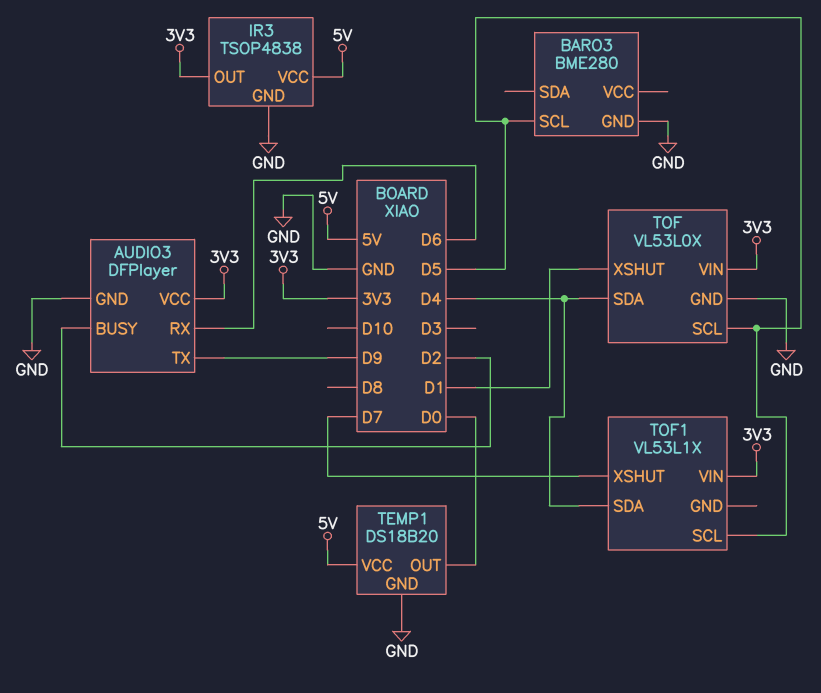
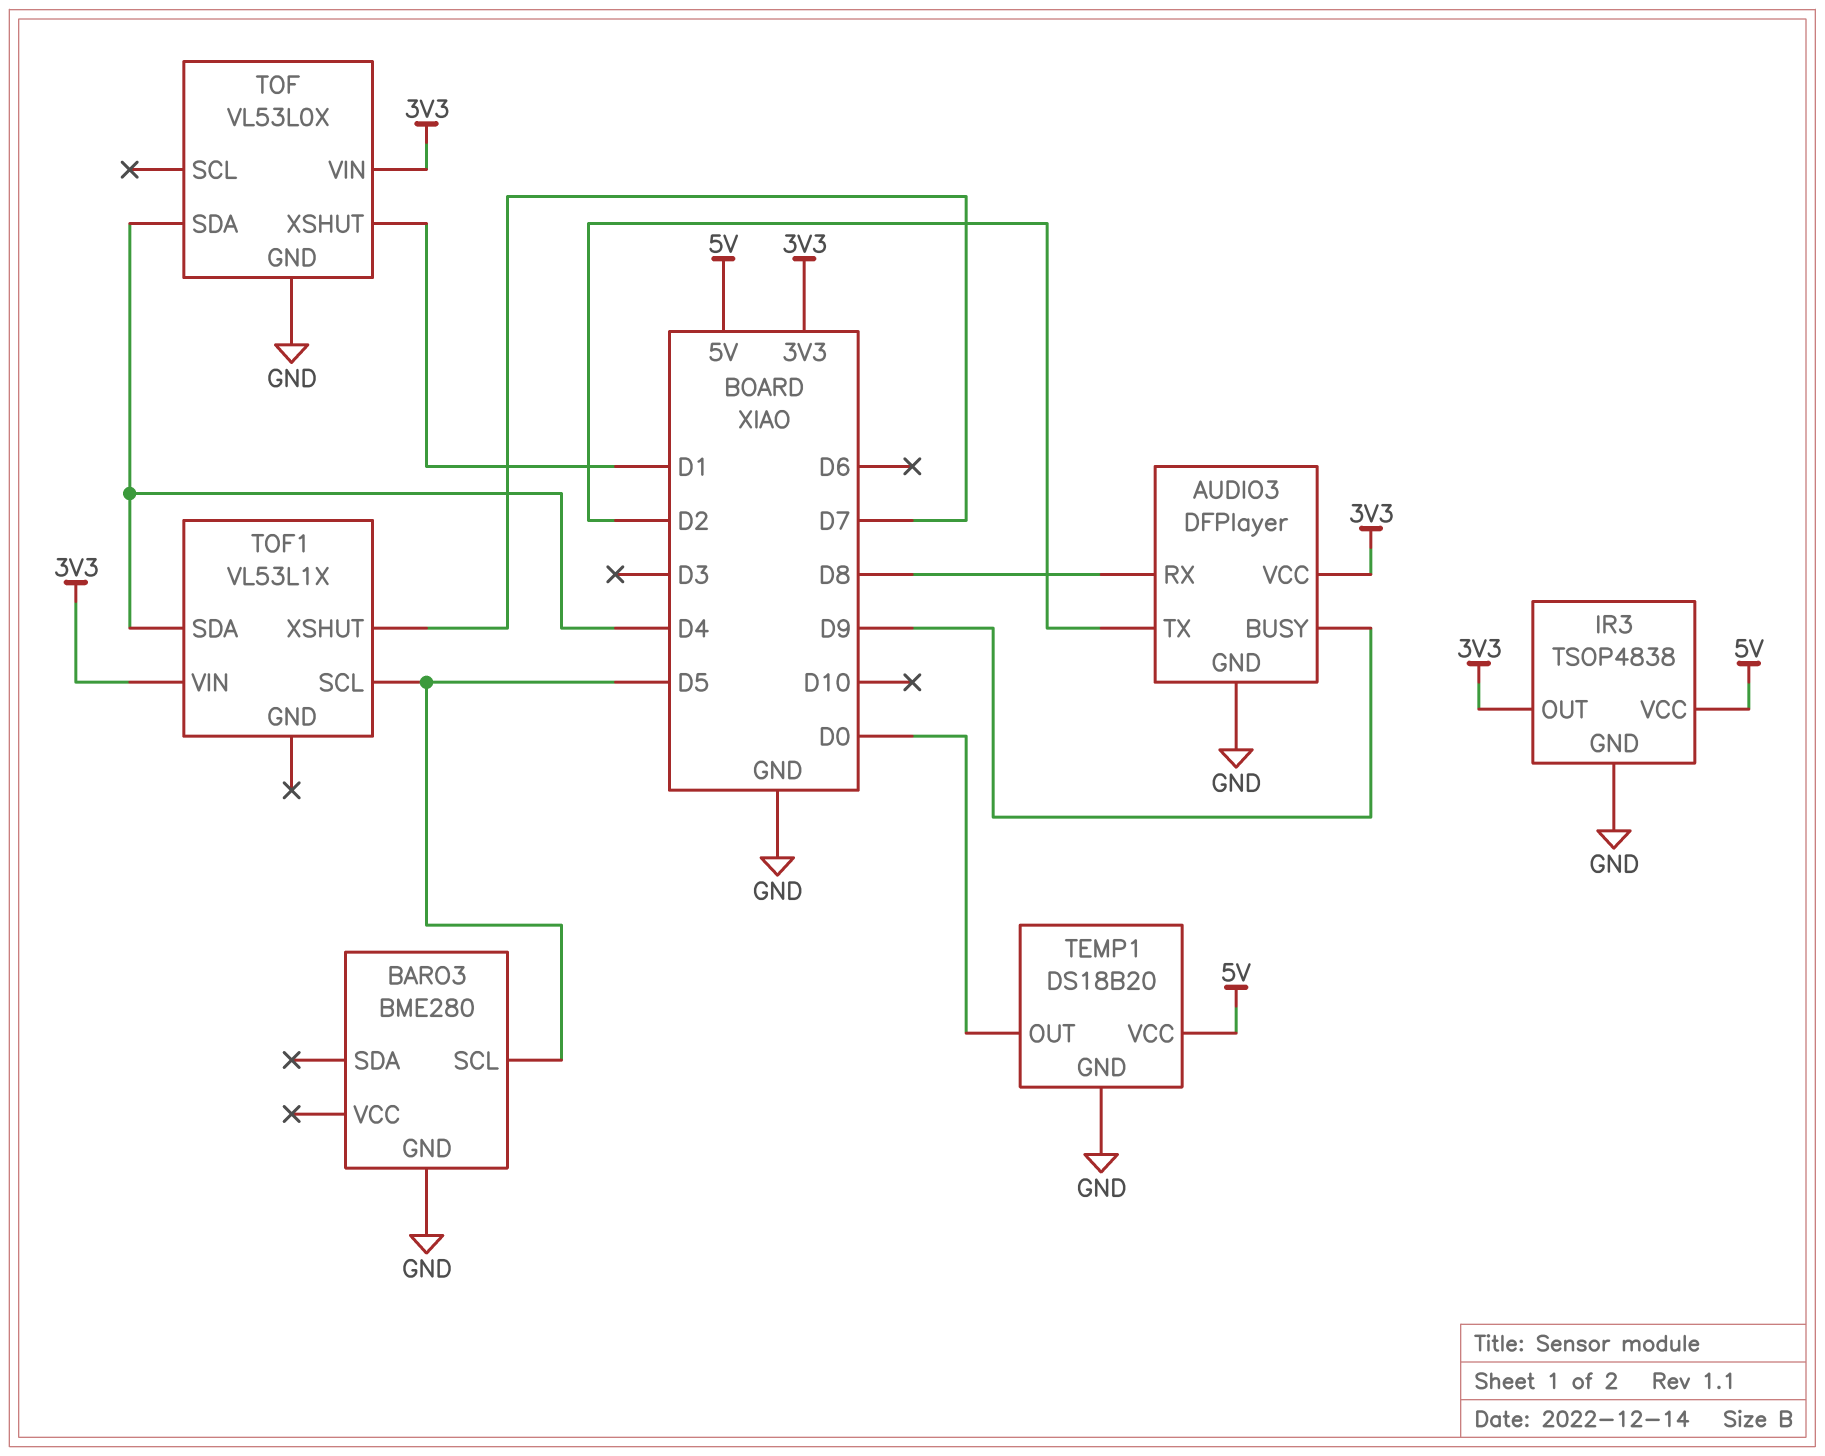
AUDIO3 pin BUSY: D2 -> D9
AUDIO3 pin RX: D6 -> D8
AUDIO3 pin TX: D9 -> D2
TOF pin SCL: D5 -> none

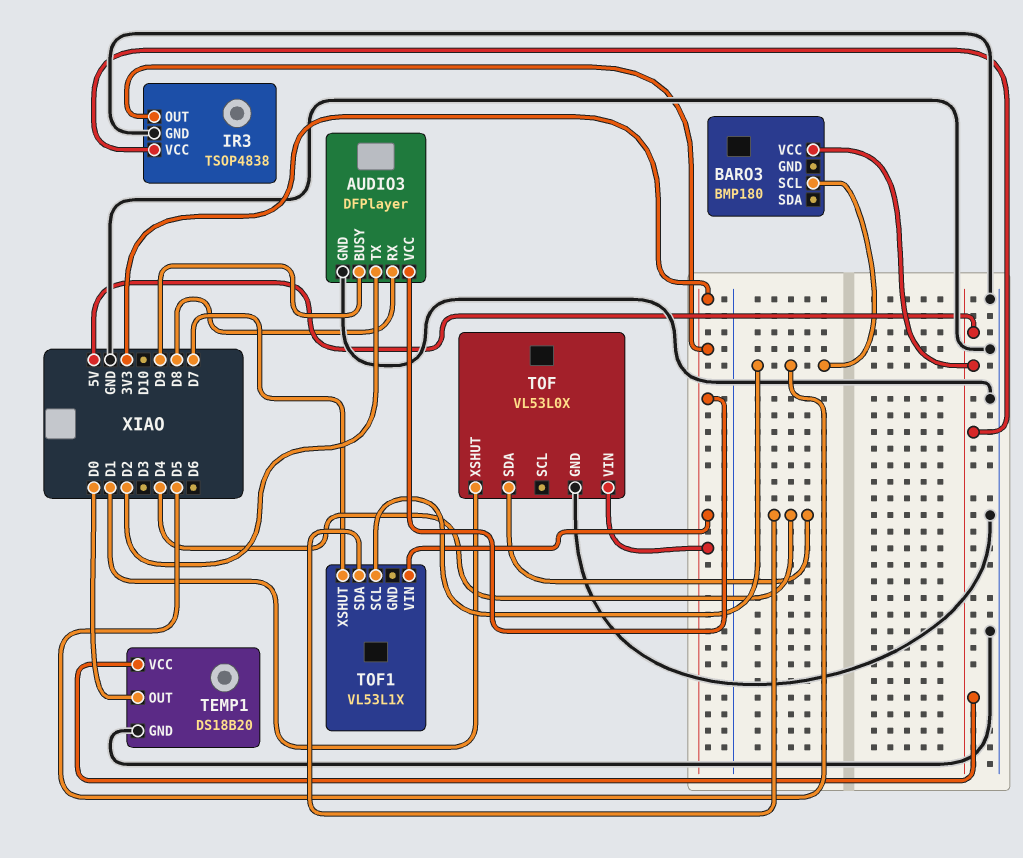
BARO3: BME280 -> BMP180
BARO3 pin GND: GND -> none
BARO3 pin VCC: none -> 5V

